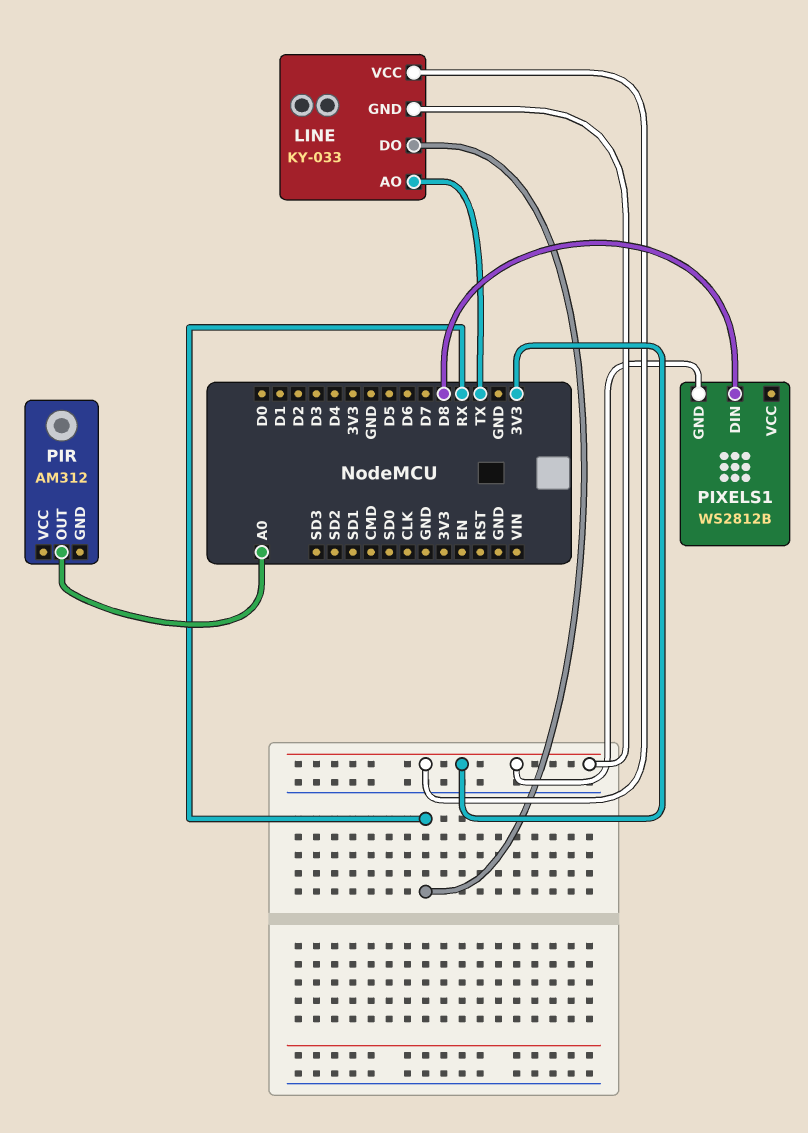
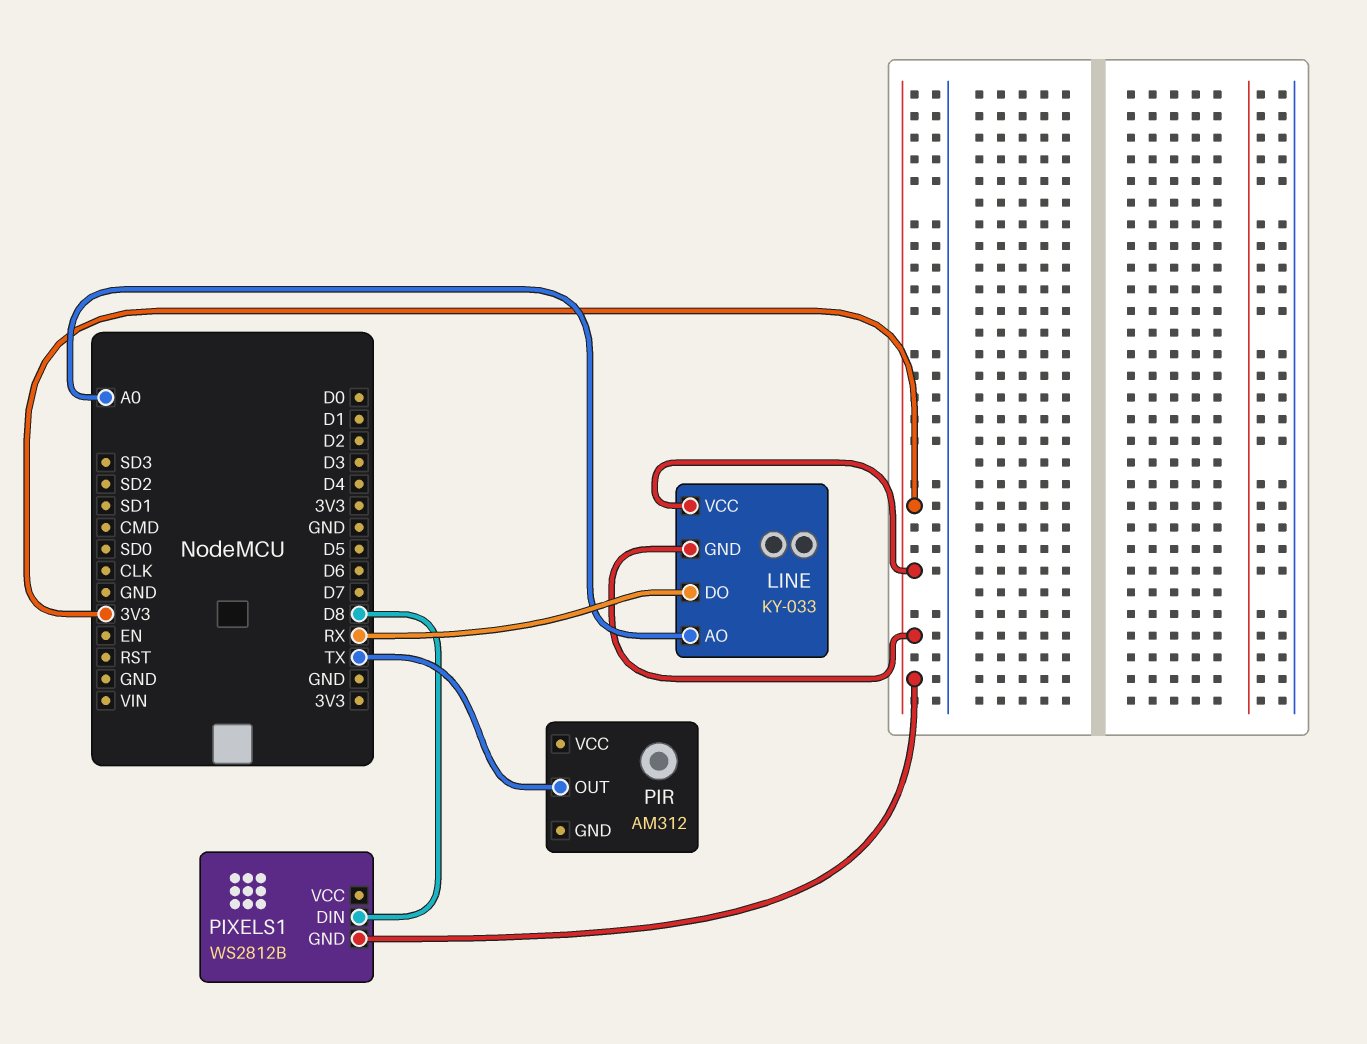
LINE pin AO: TX -> A0
PIR pin OUT: A0 -> TX

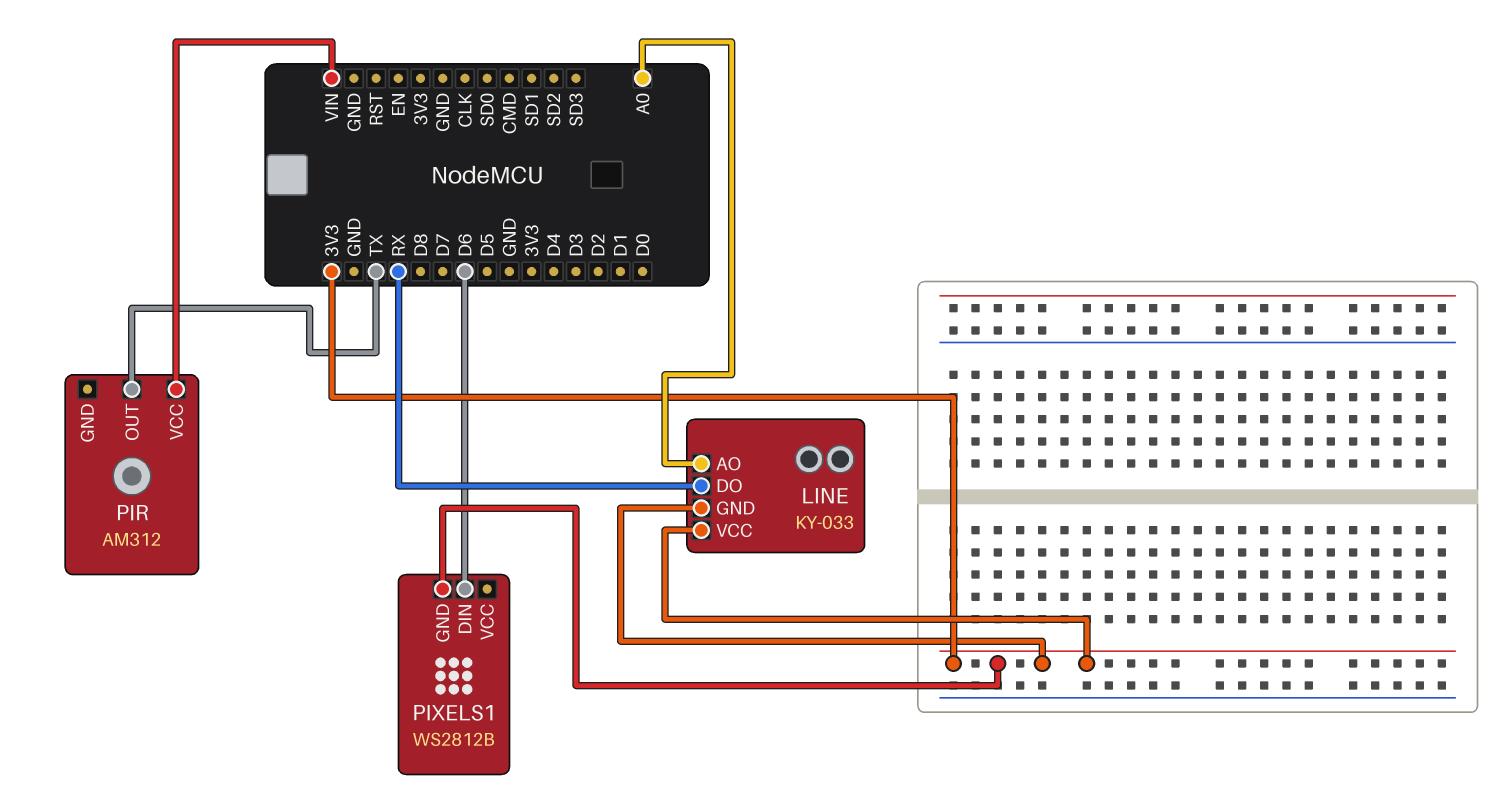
PIR pin VCC: none -> VIN
PIXELS1 pin DIN: D8 -> D6

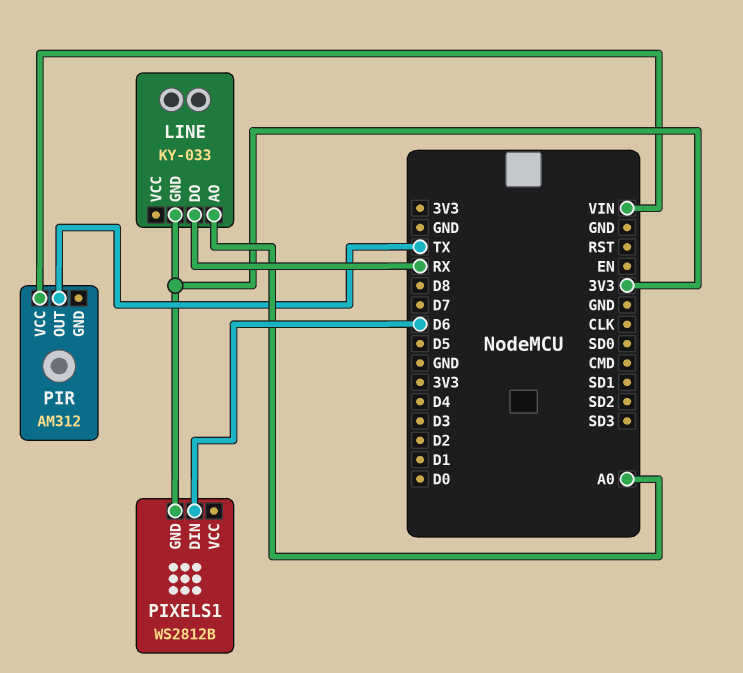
LINE pin VCC: 3V3 -> none

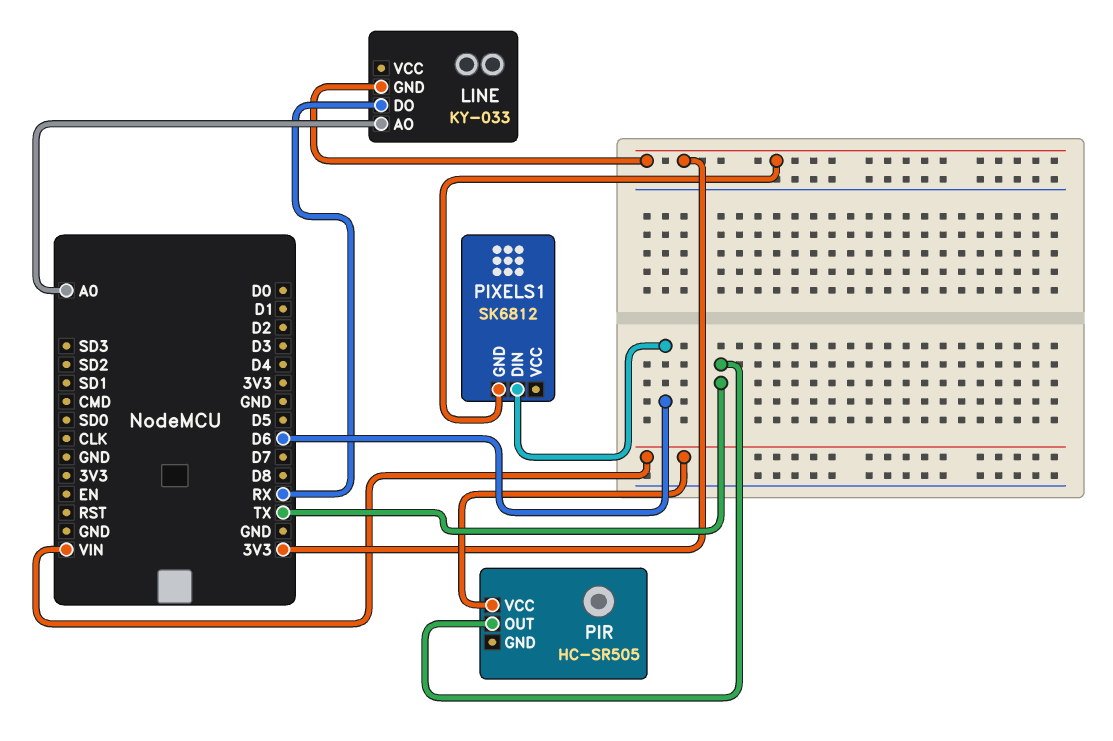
PIR: AM312 -> HC-SR505
PIXELS1: WS2812B -> SK6812

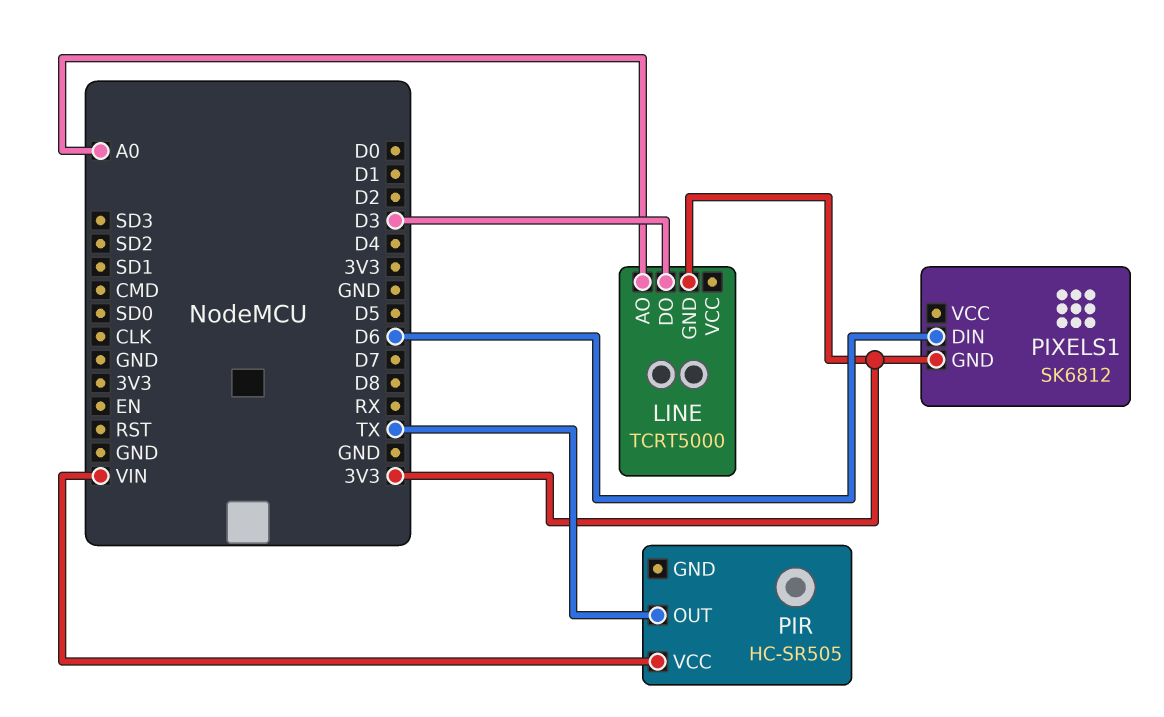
LINE: KY-033 -> TCRT5000
LINE pin DO: RX -> D3

